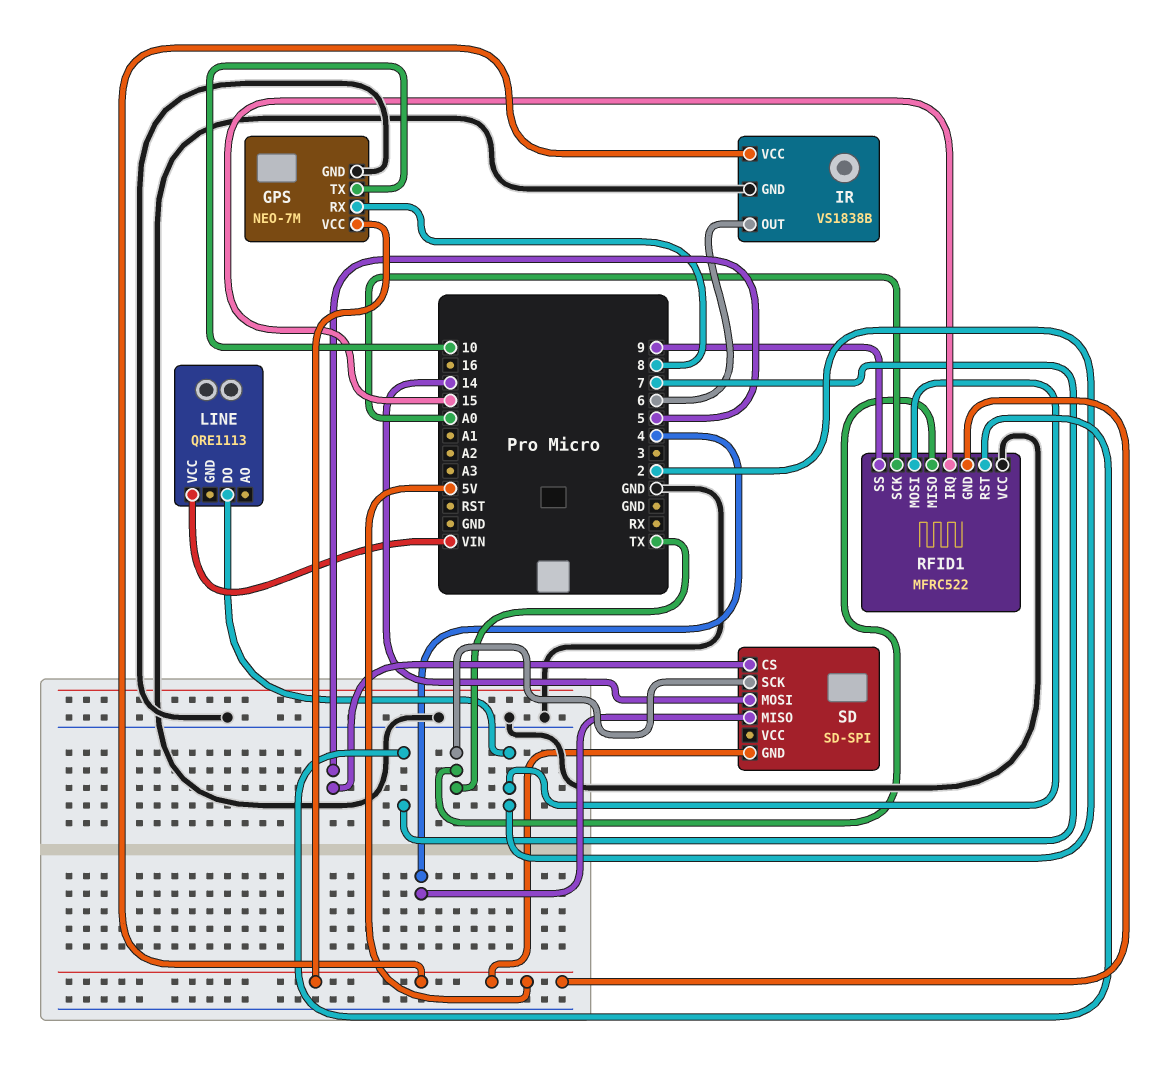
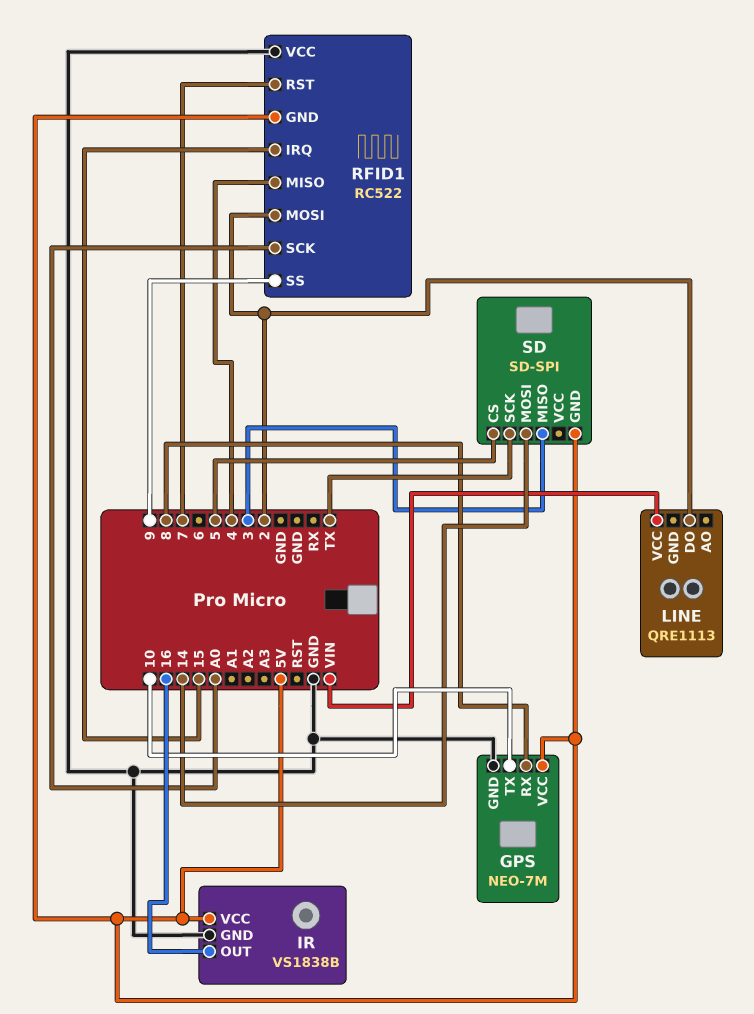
IR pin OUT: 6 -> 16
RFID1: MFRC522 -> RC522
RFID1 pin MISO: TX -> 4
SD pin MISO: 4 -> 3

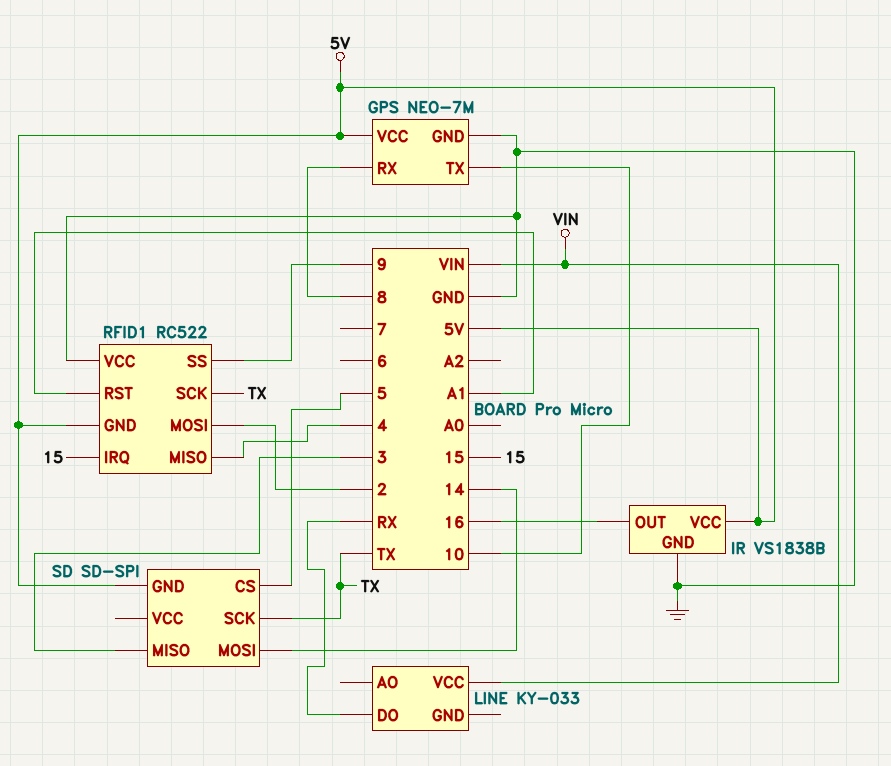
LINE: QRE1113 -> KY-033
LINE pin DO: 2 -> RX
RFID1 pin RST: 7 -> A1
RFID1 pin SCK: A0 -> TX

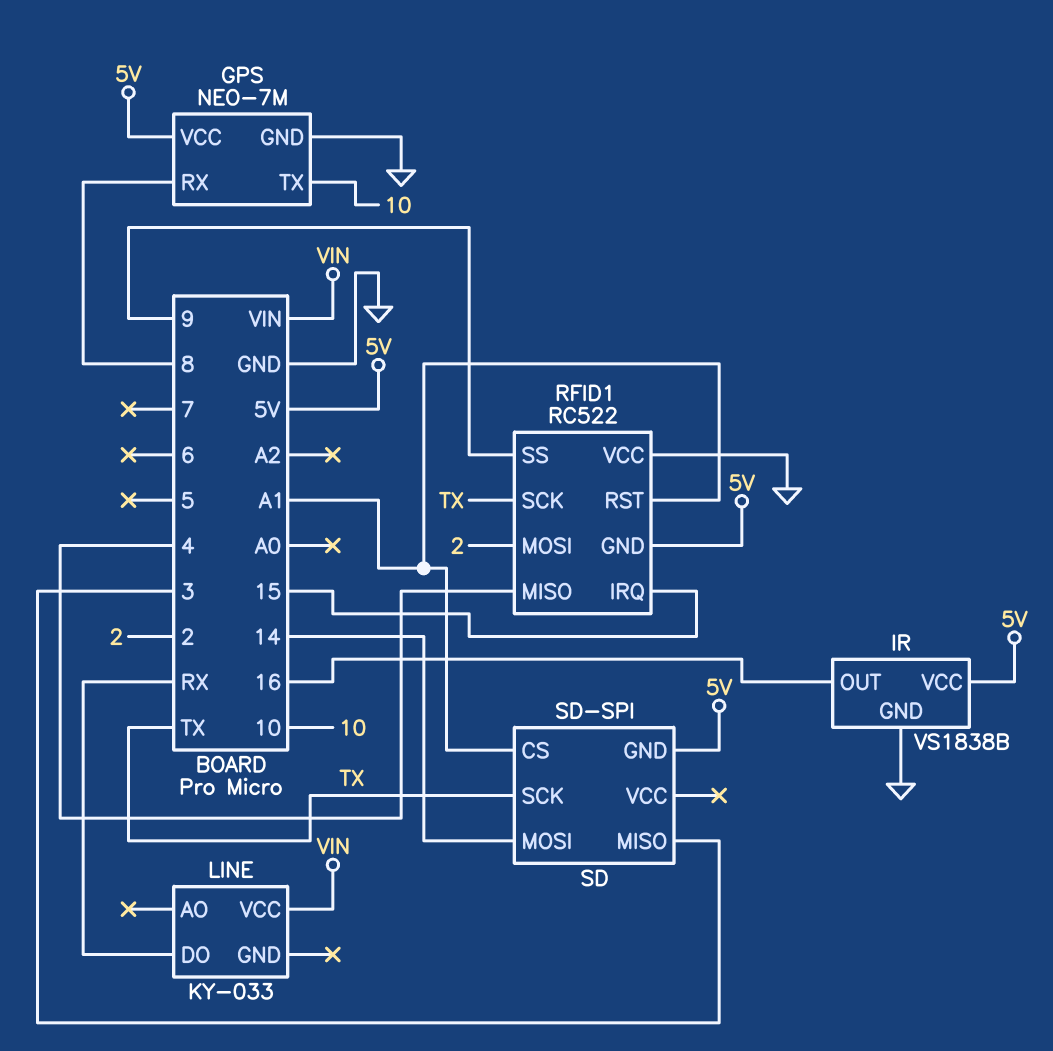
SD pin CS: 5 -> A1

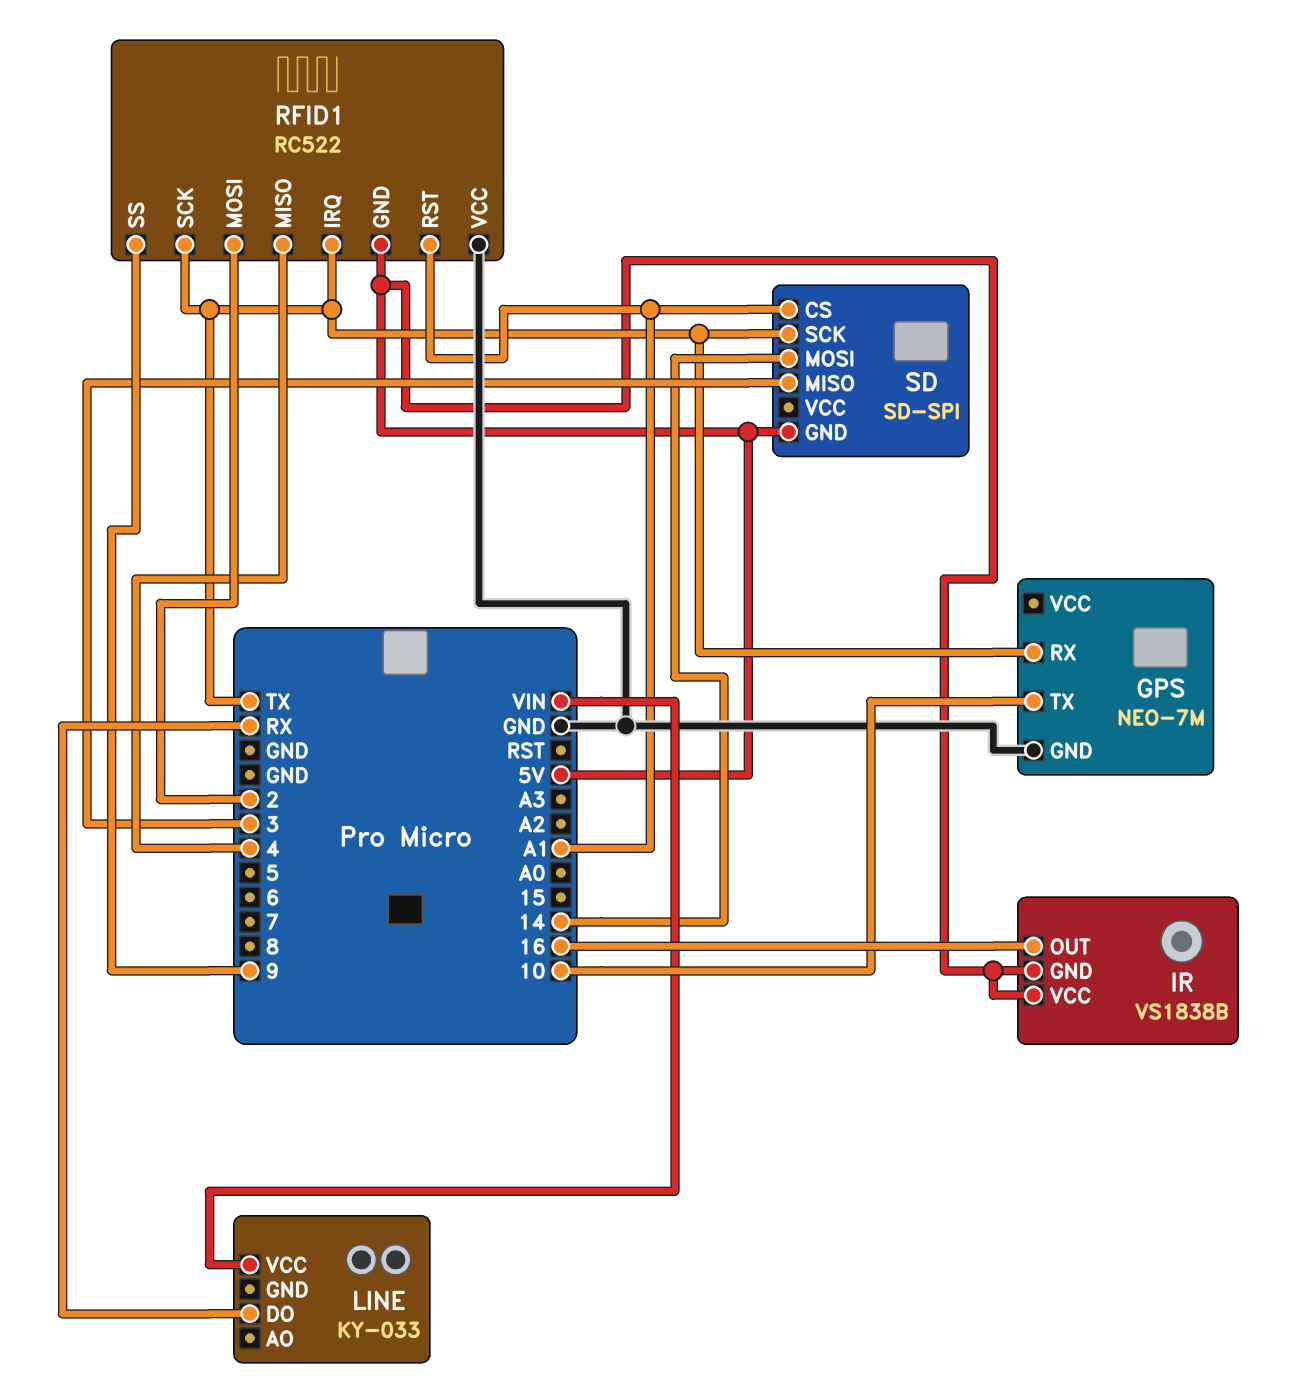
GPS pin RX: 8 -> TX
GPS pin VCC: 5V -> none
IR pin GND: GND -> 5V
RFID1 pin IRQ: 15 -> TX

